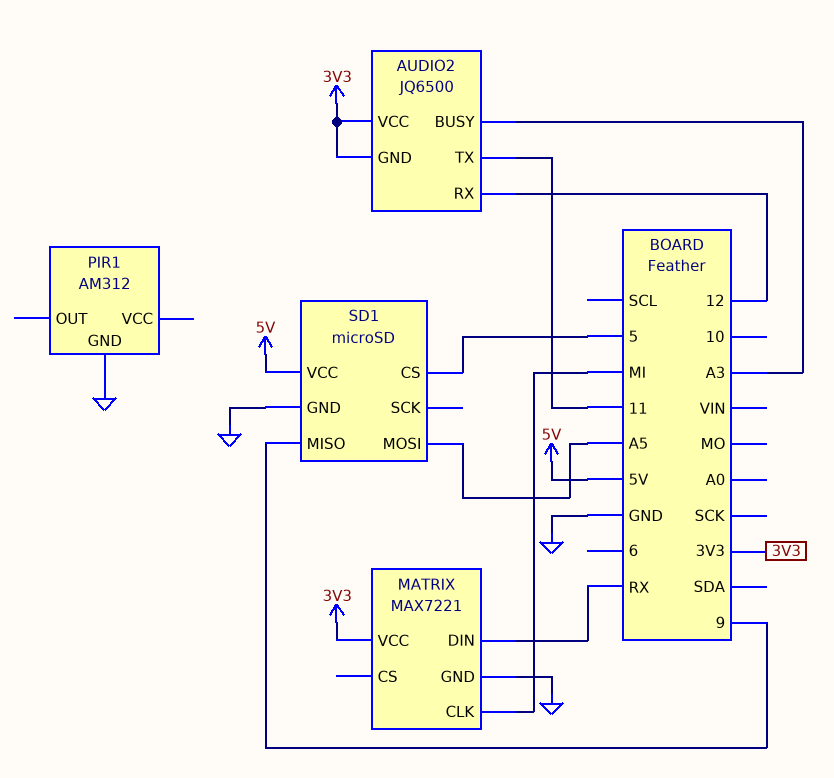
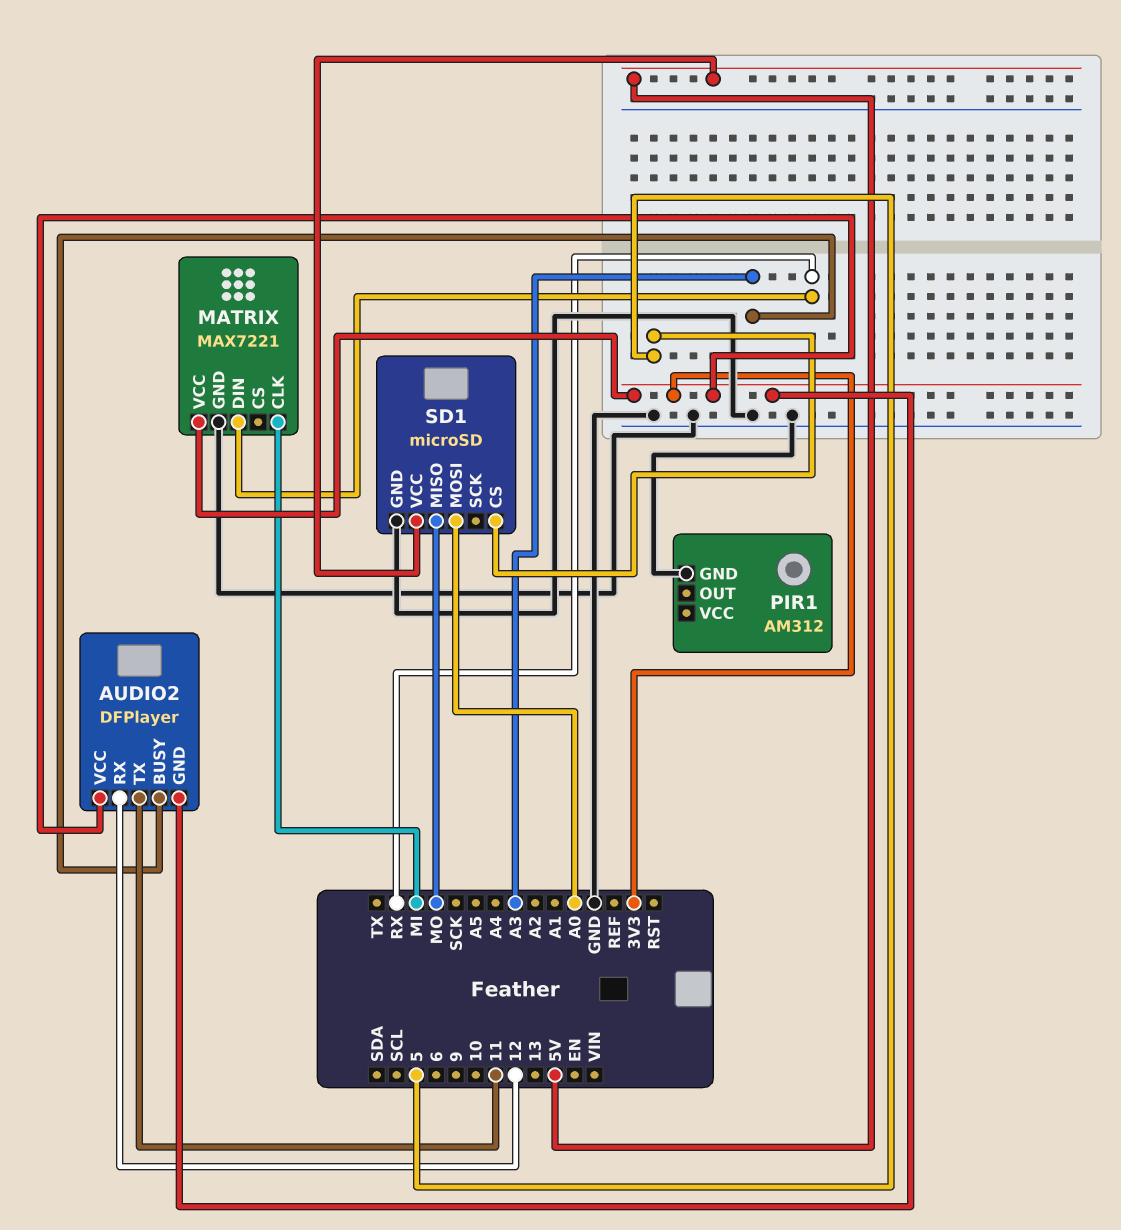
AUDIO2: JQ6500 -> DFPlayer
SD1 pin MISO: 9 -> MO
SD1 pin MOSI: A5 -> A0

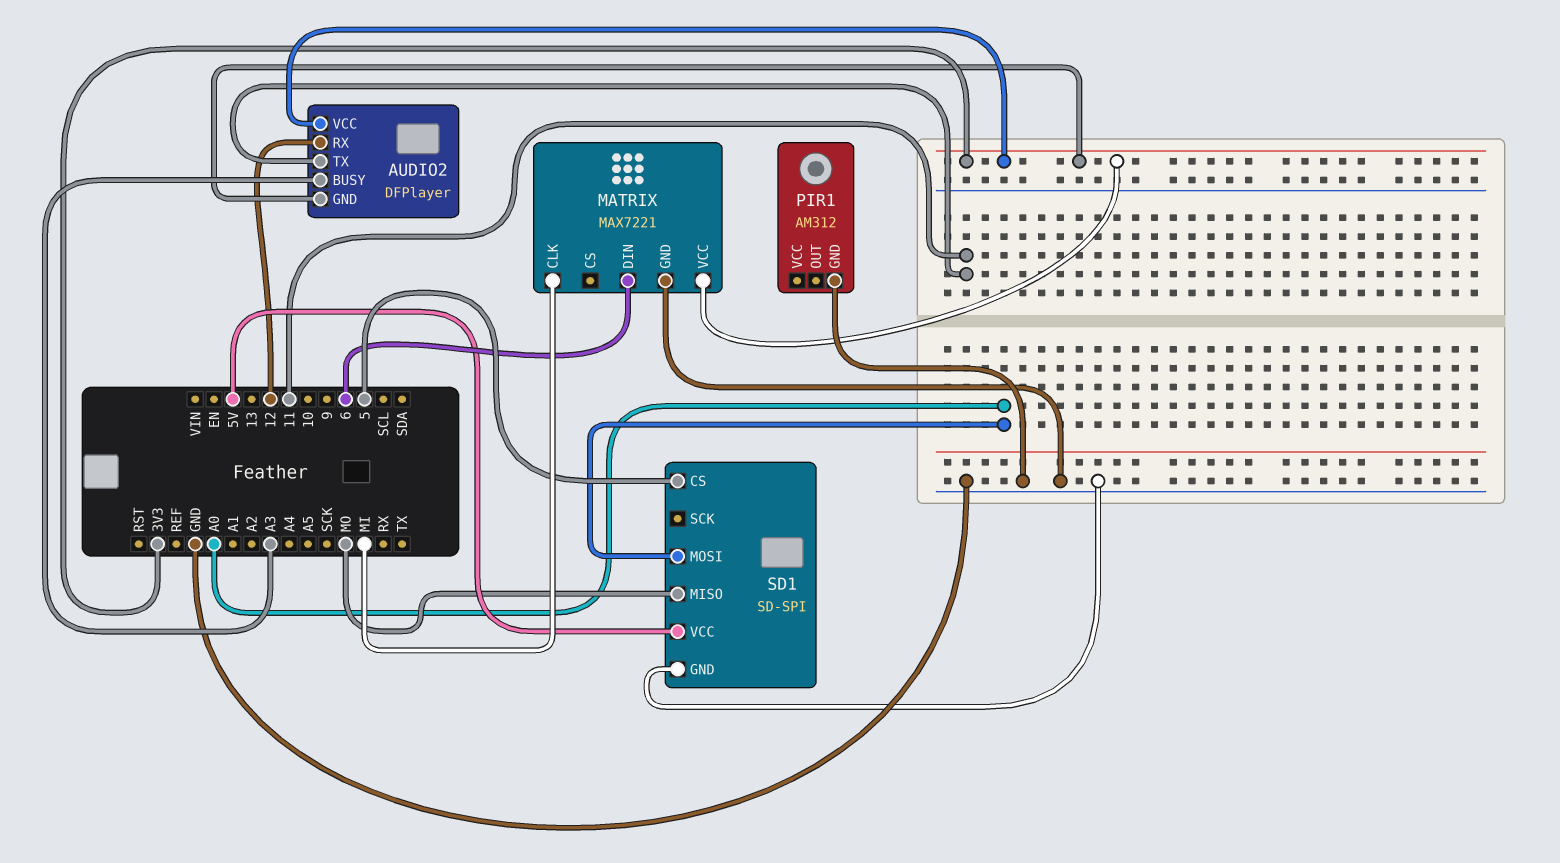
MATRIX pin DIN: RX -> 6
SD1: microSD -> SD-SPI

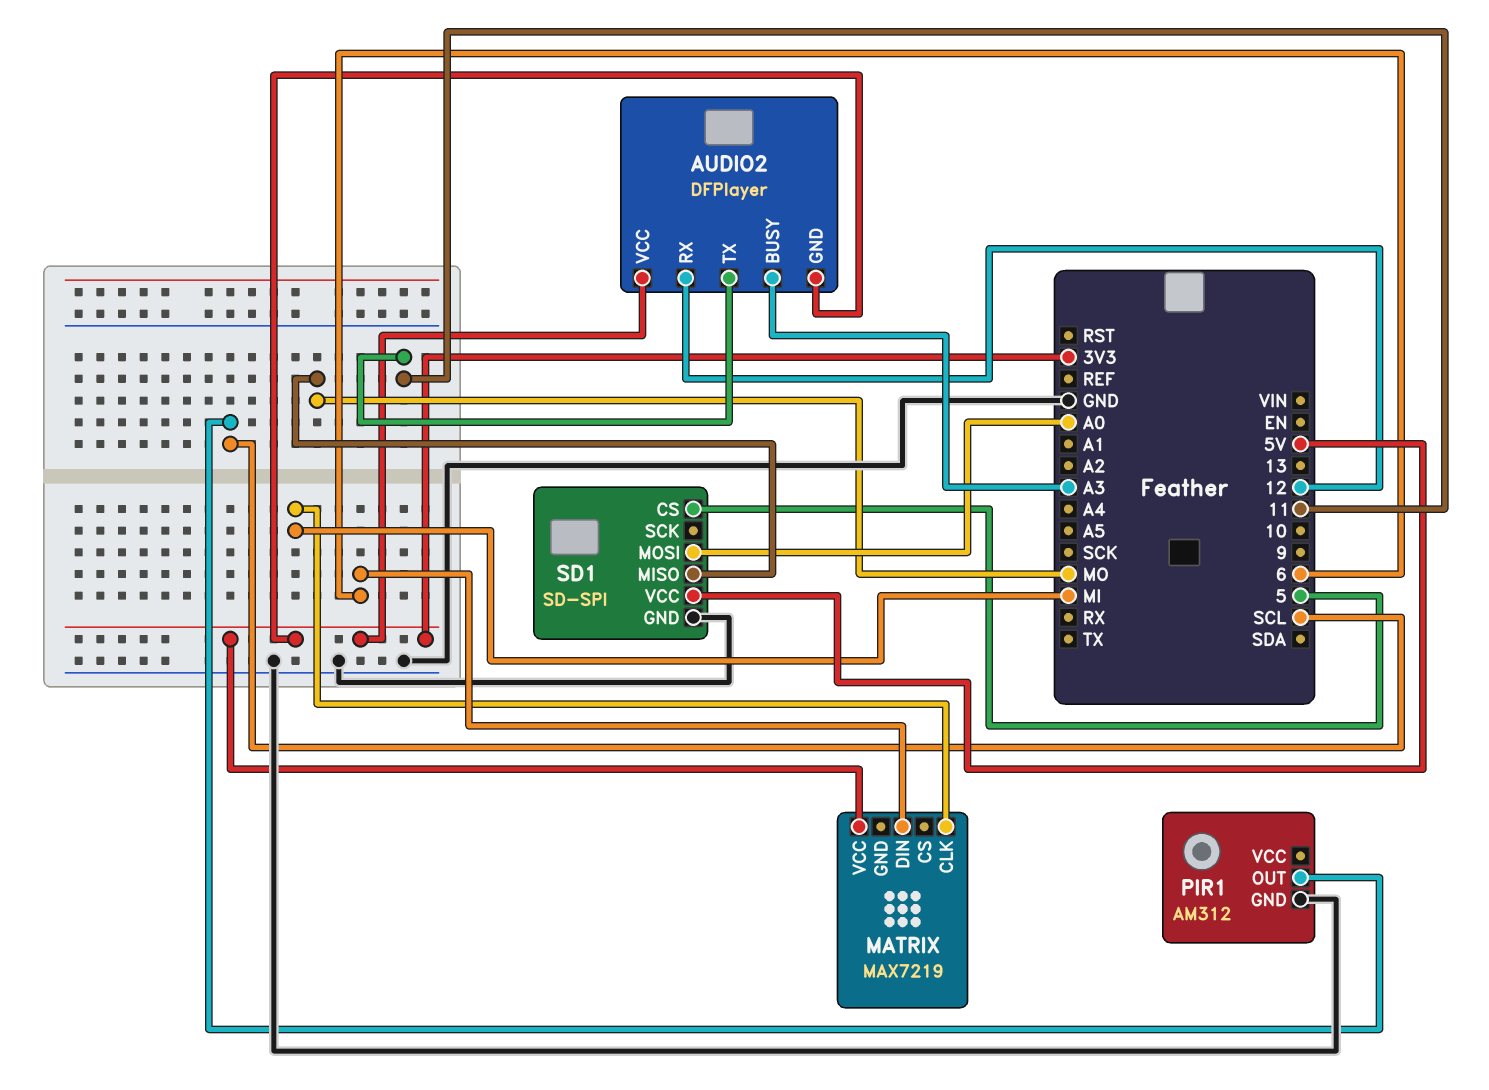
MATRIX: MAX7221 -> MAX7219
MATRIX pin GND: GND -> none
PIR1 pin OUT: none -> SCL

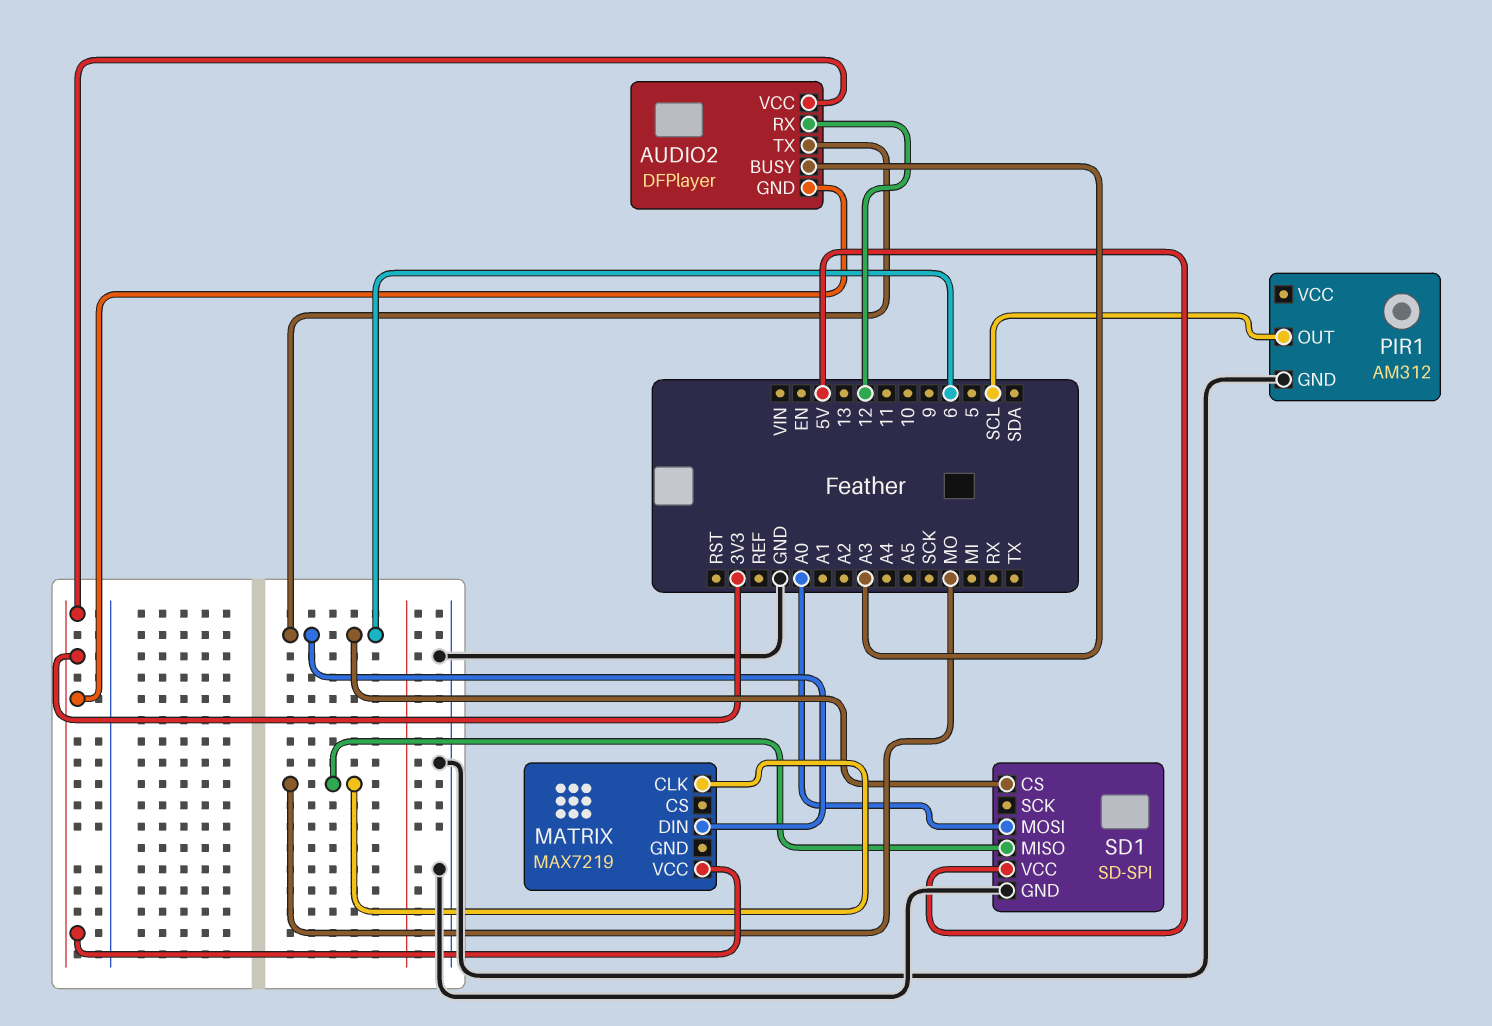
AUDIO2 pin TX: 11 -> 6
MATRIX pin CLK: MI -> MO
SD1 pin CS: 5 -> 6

